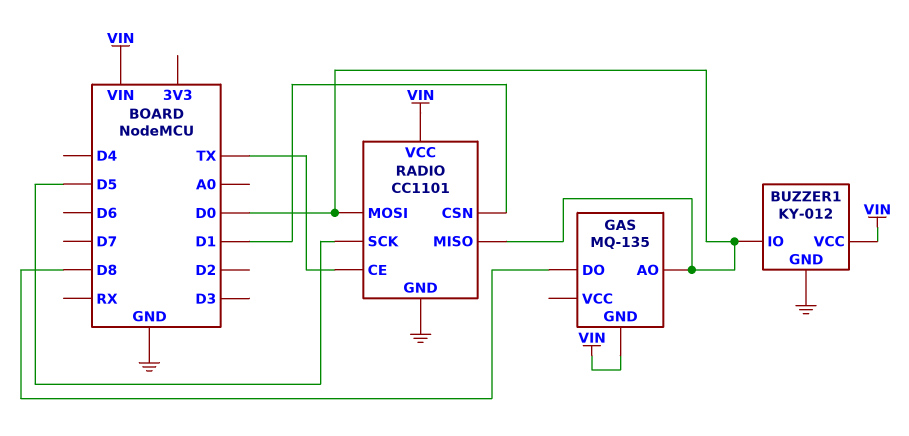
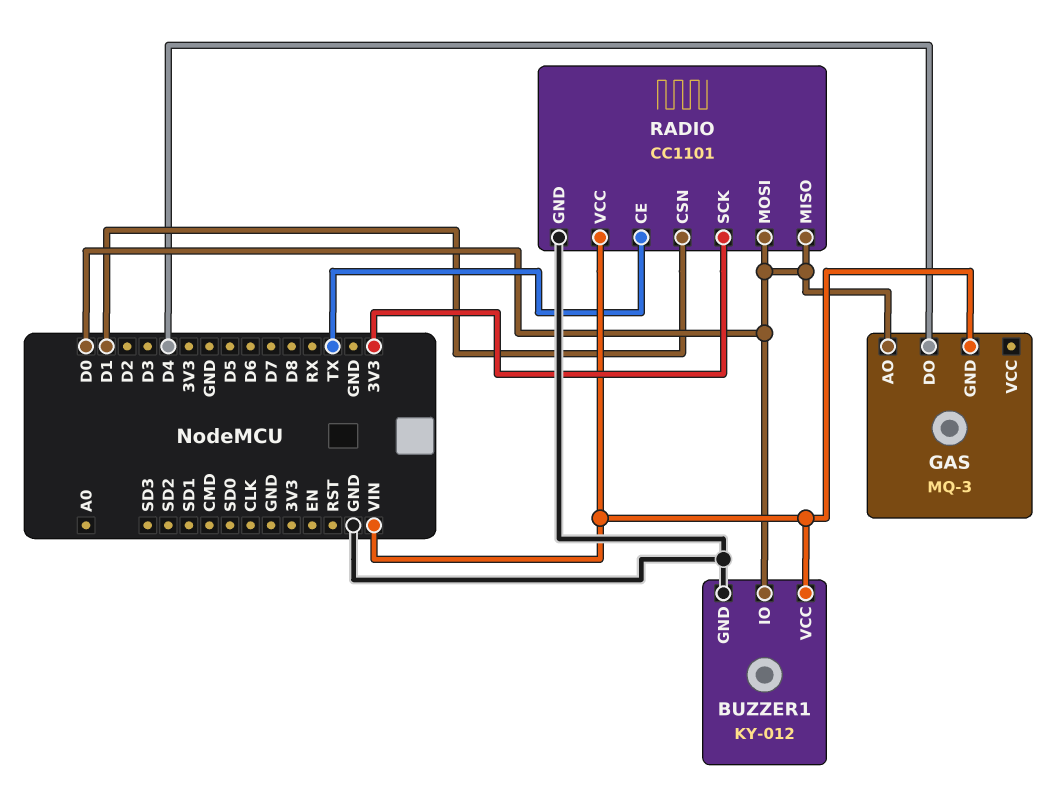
GAS: MQ-135 -> MQ-3
GAS pin DO: D8 -> D4
RADIO pin SCK: D5 -> 3V3

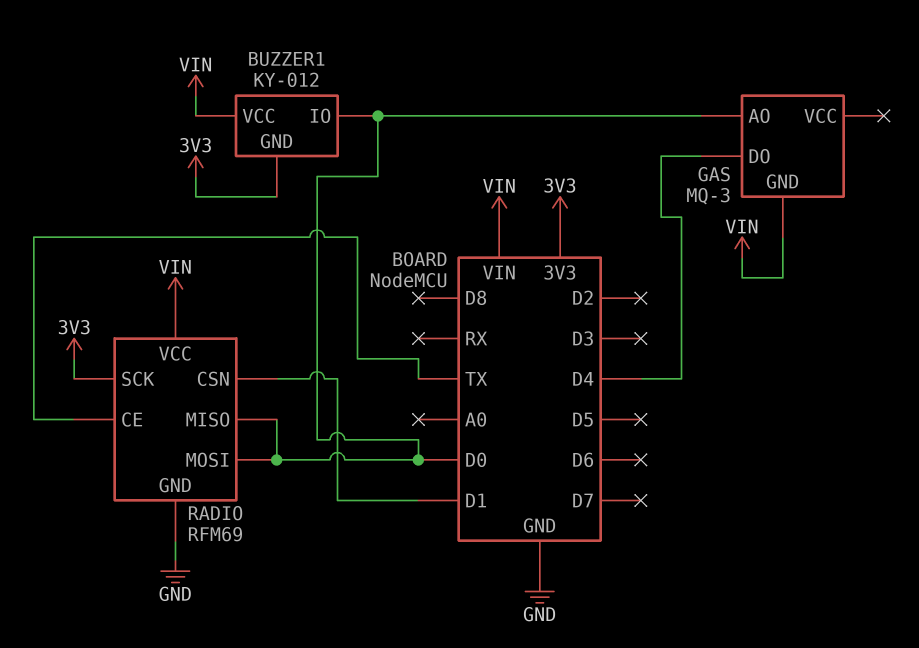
BUZZER1 pin GND: GND -> 3V3
RADIO: CC1101 -> RFM69

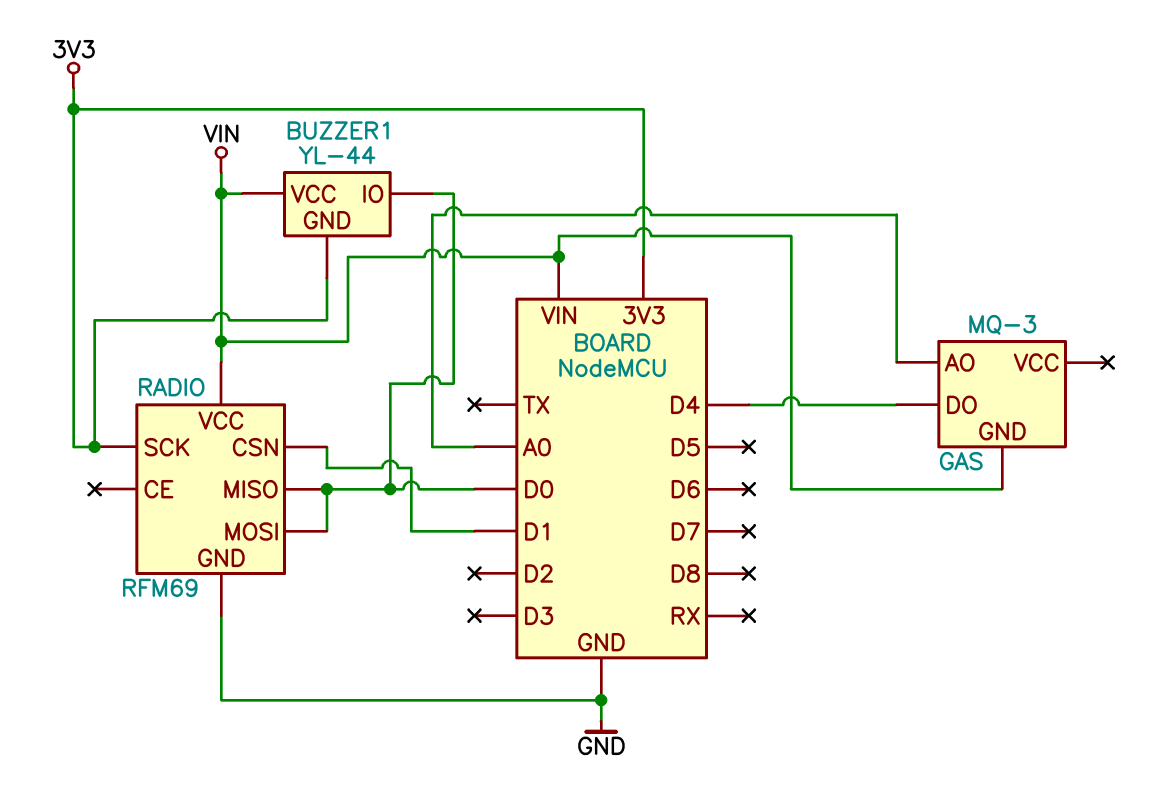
BUZZER1: KY-012 -> YL-44
GAS pin AO: D0 -> A0
RADIO pin CE: TX -> none

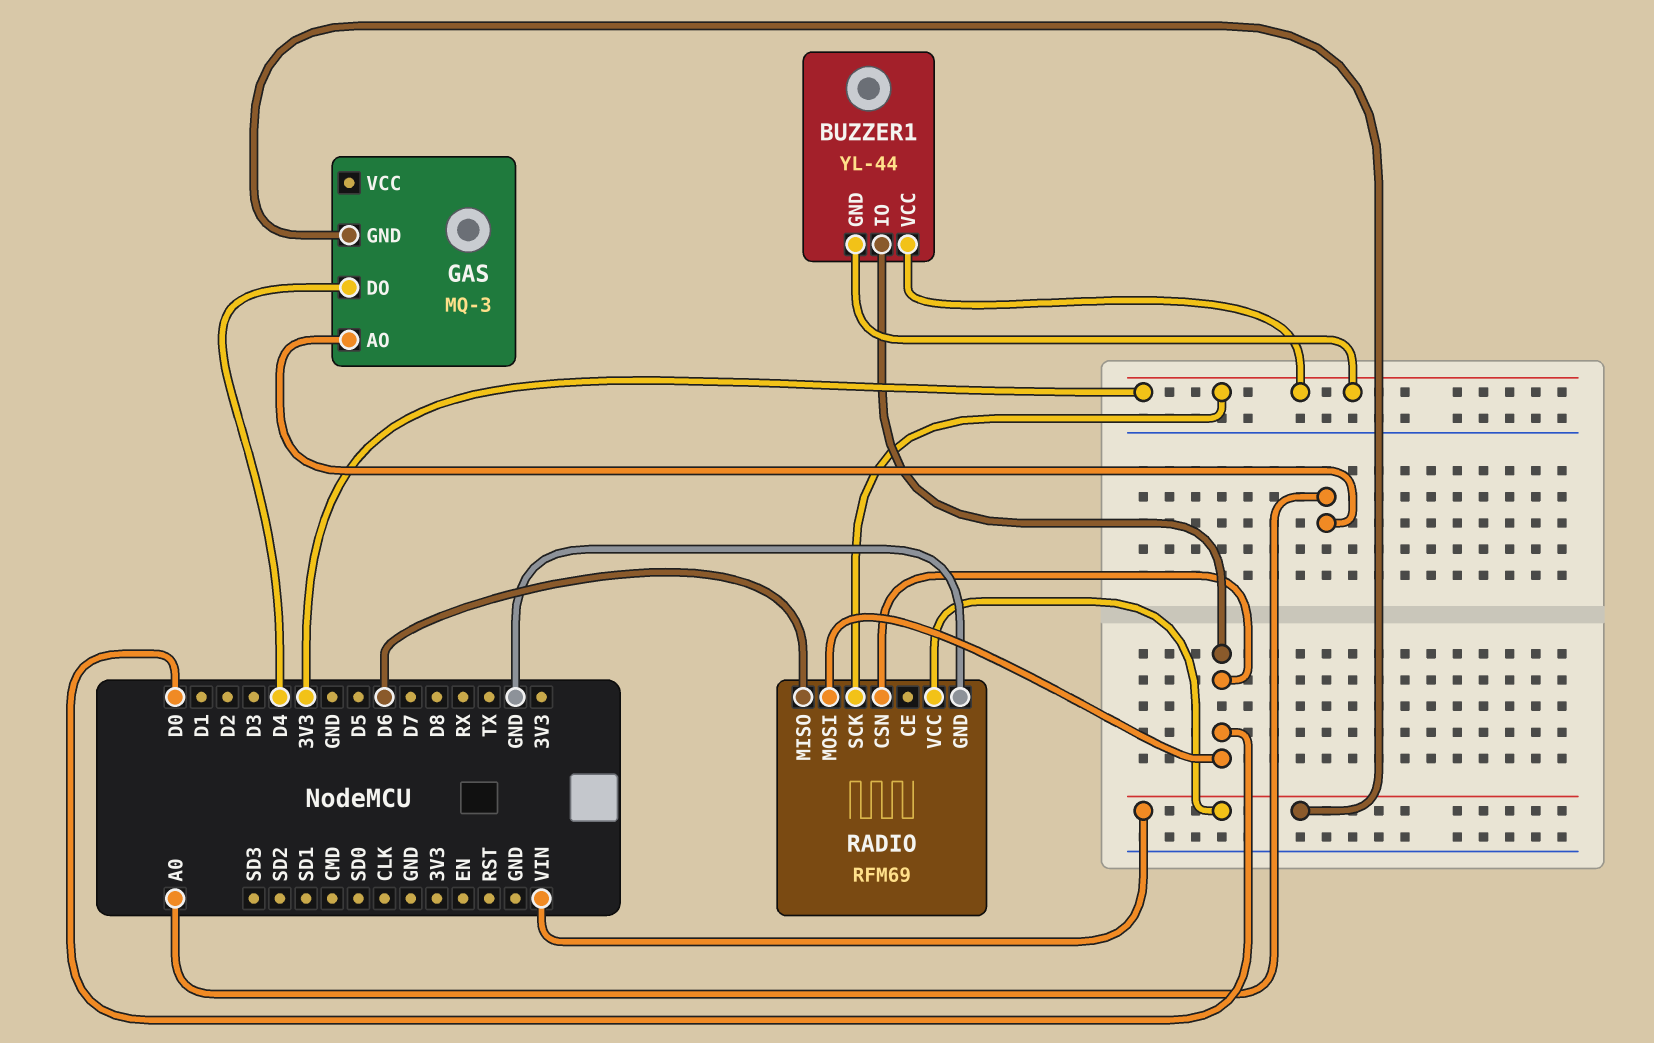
BUZZER1 pin VCC: VIN -> 3V3
RADIO pin CSN: D1 -> D0
RADIO pin MISO: D0 -> D6

